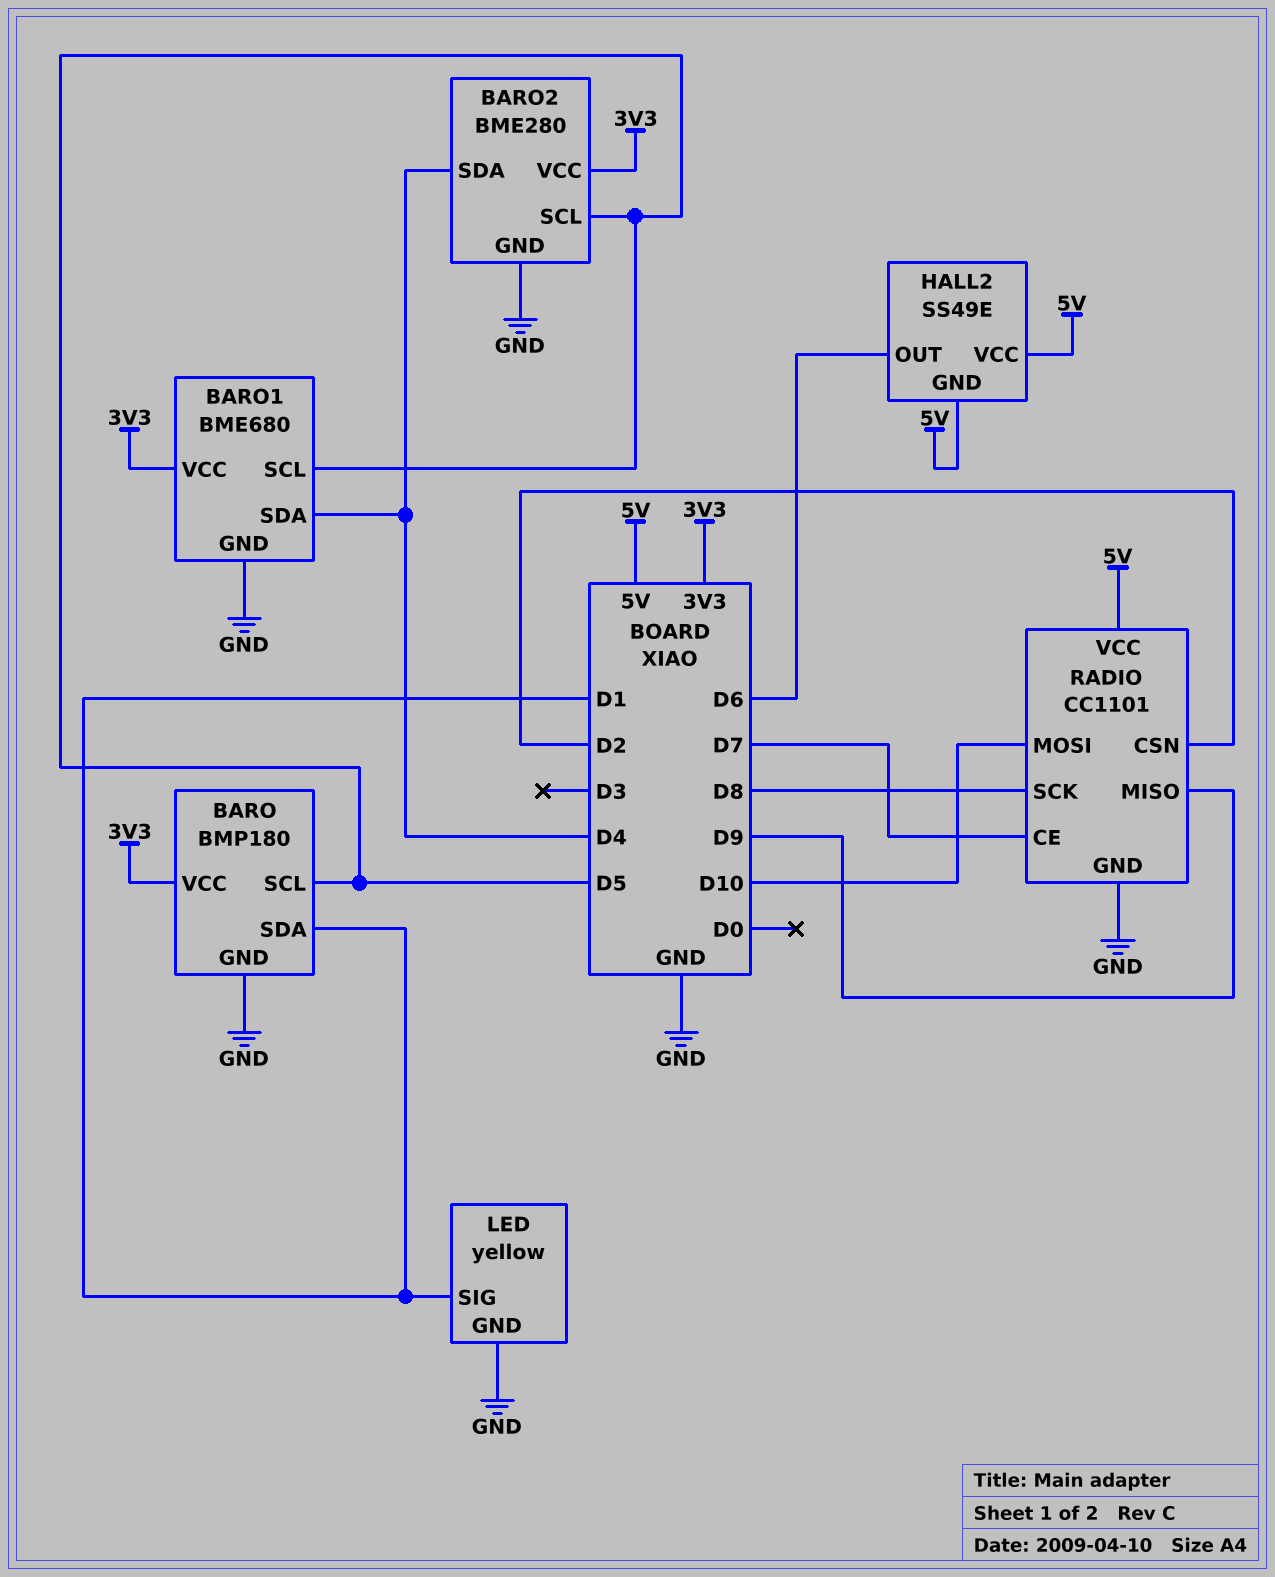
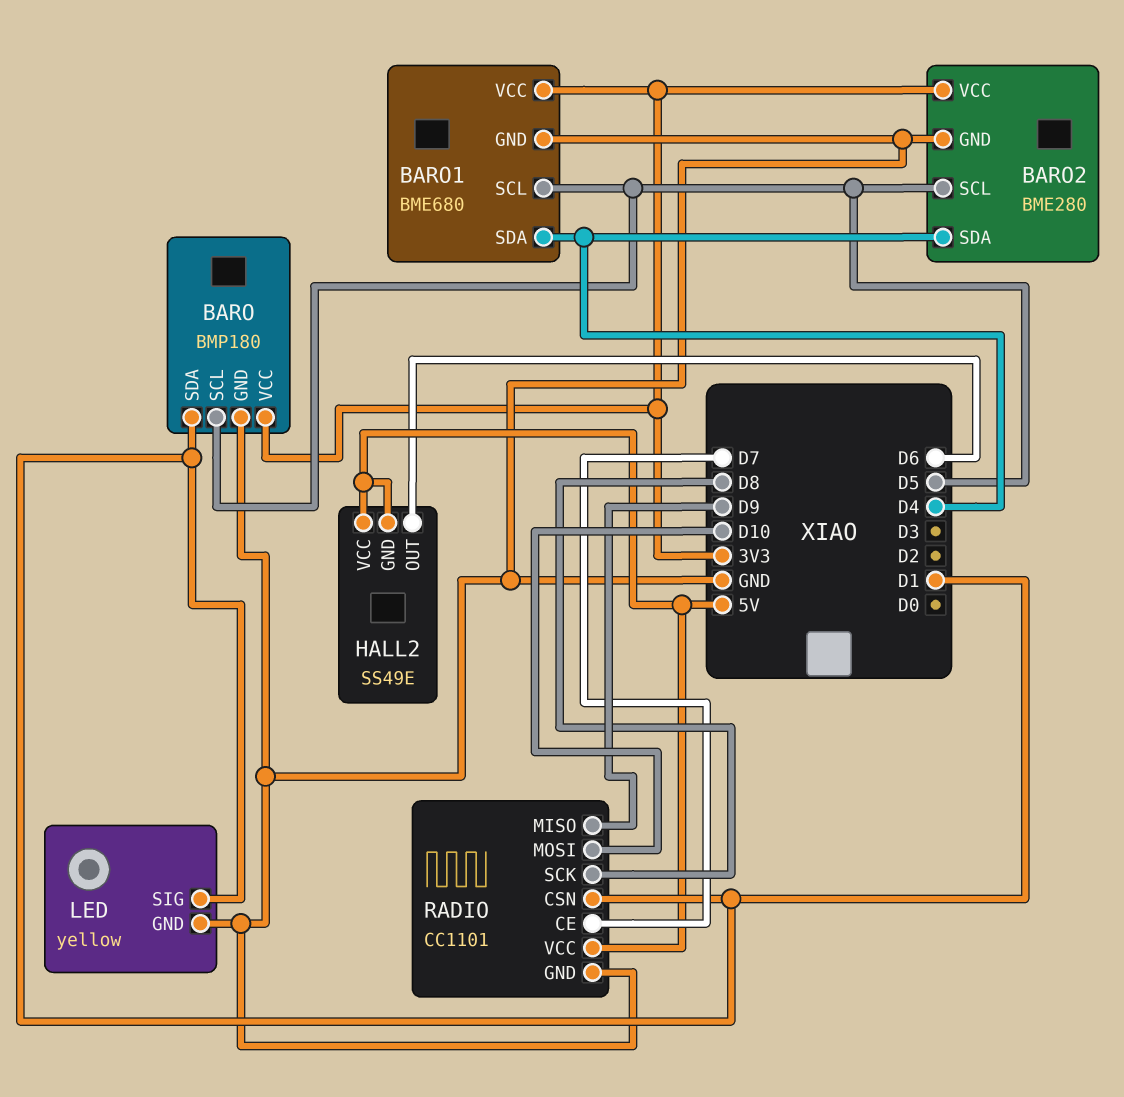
RADIO pin CSN: D2 -> D1

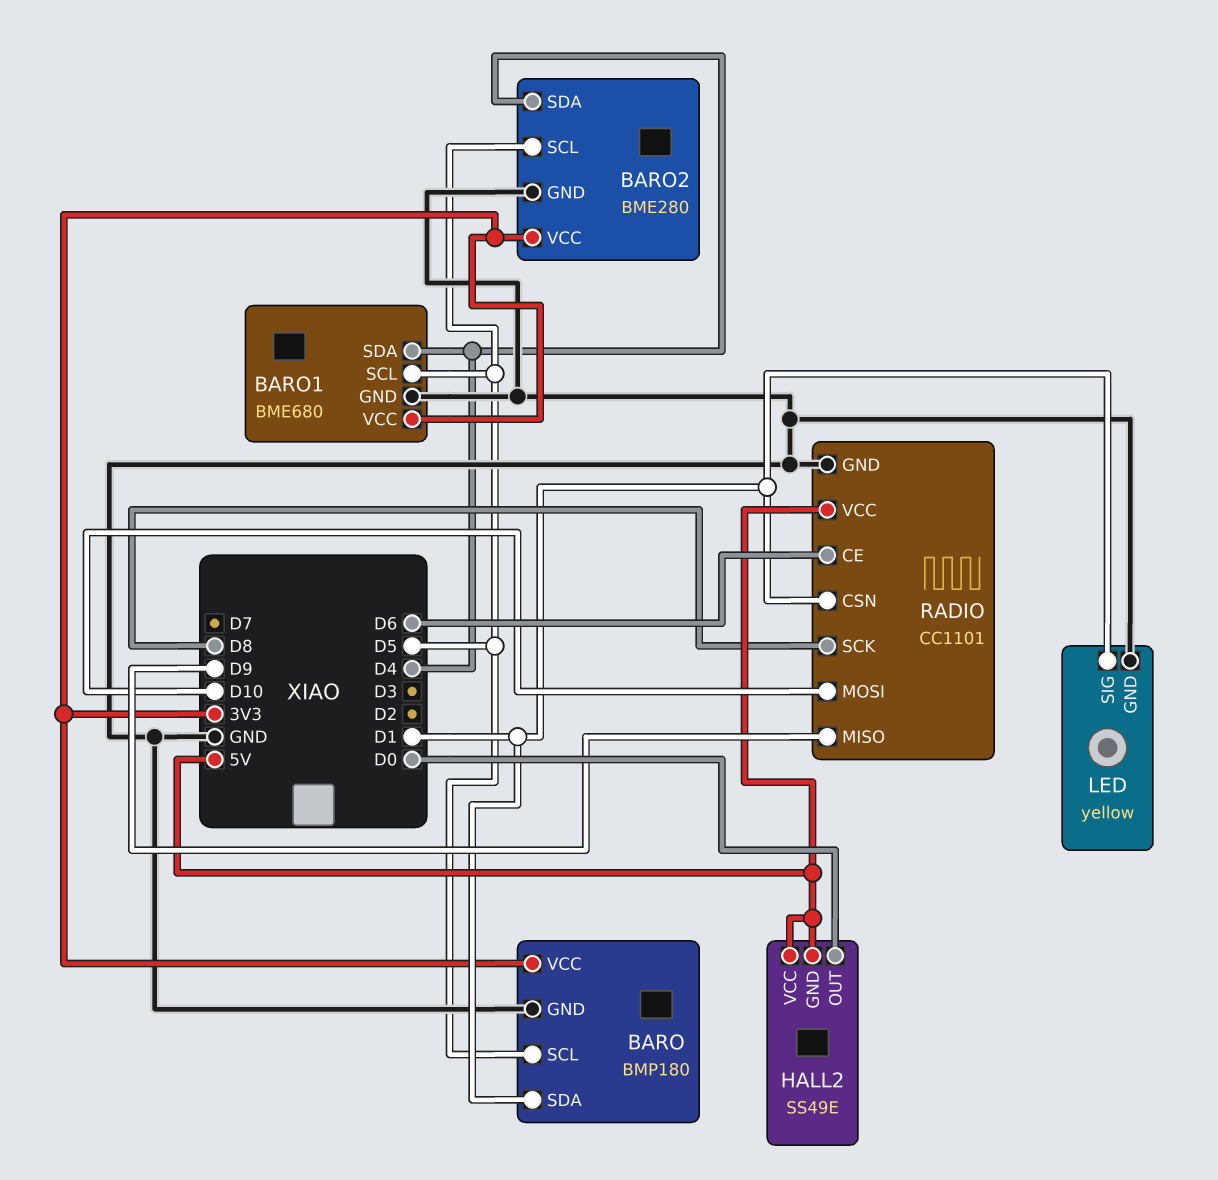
HALL2 pin OUT: D6 -> D0
RADIO pin CE: D7 -> D6

